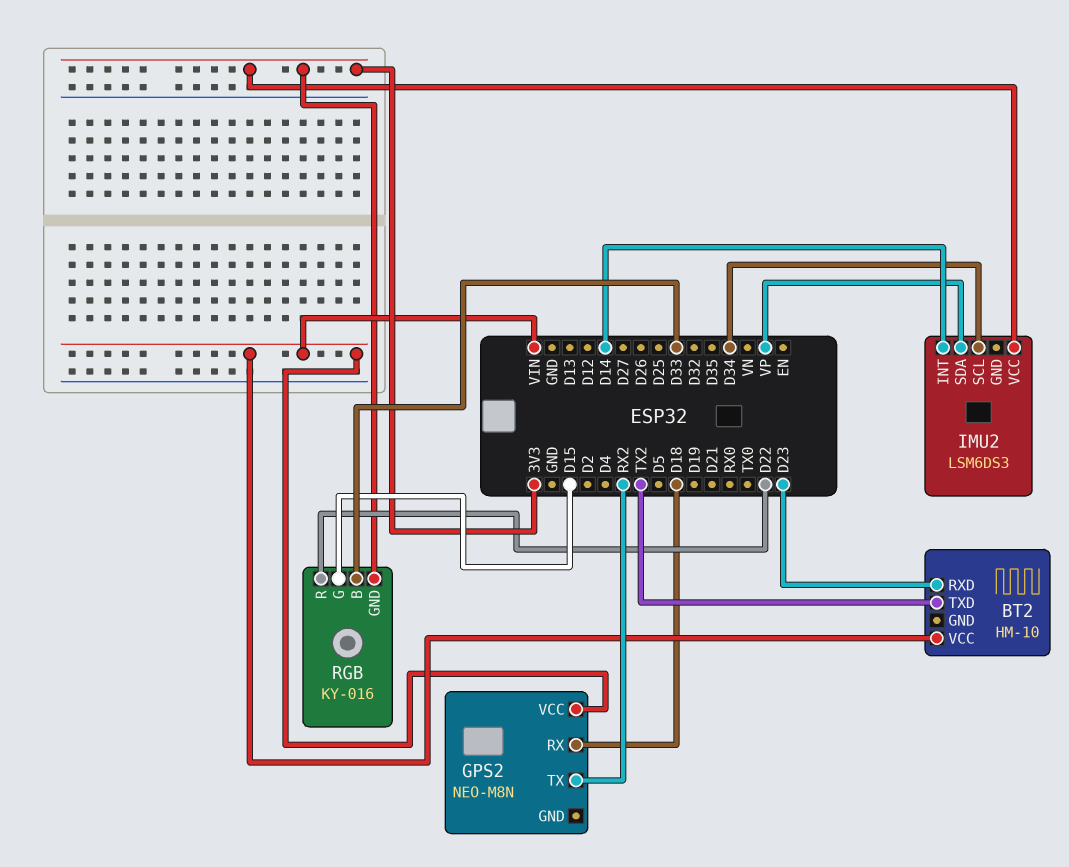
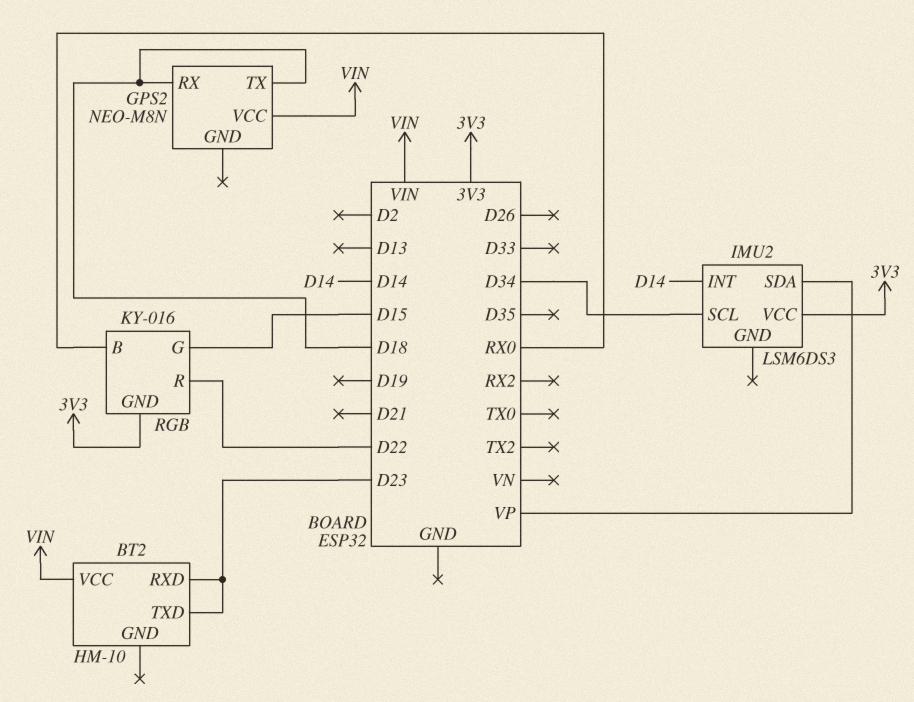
BT2 pin TXD: TX2 -> D23
GPS2 pin TX: RX2 -> D18
RGB pin B: D33 -> RX0

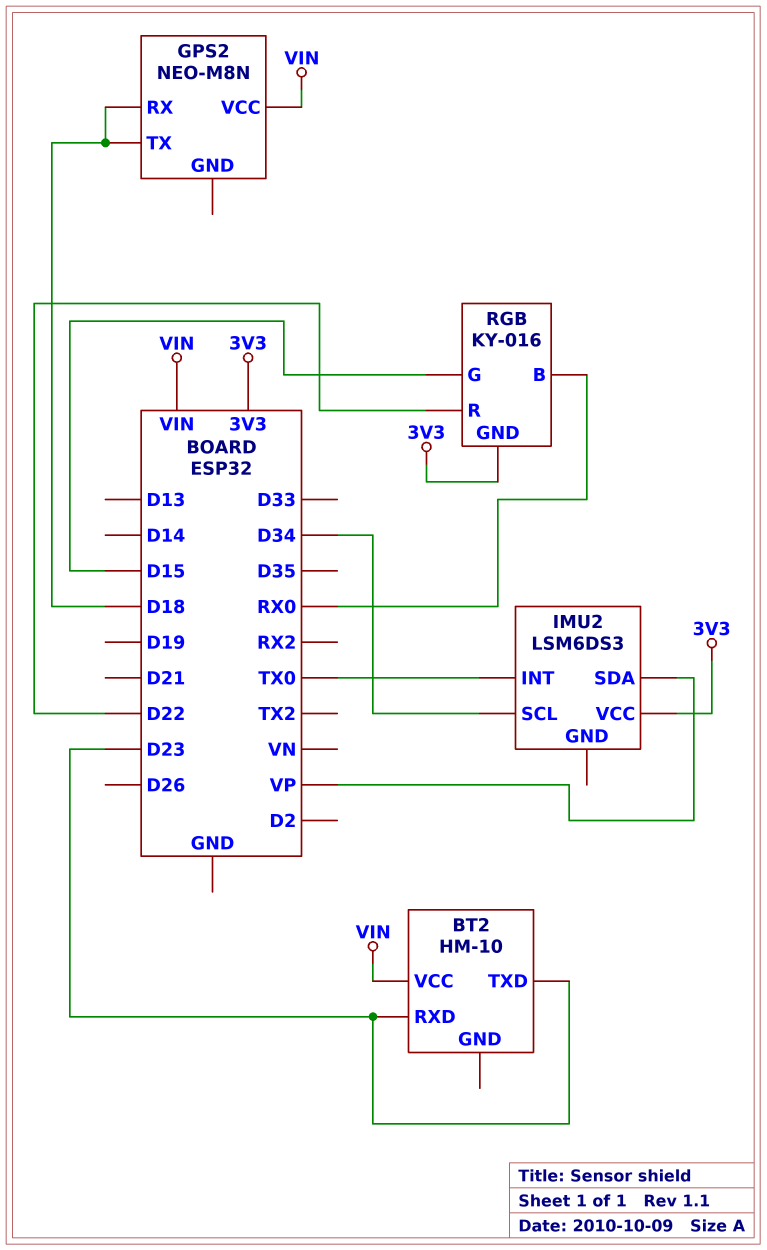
IMU2 pin INT: D14 -> TX0

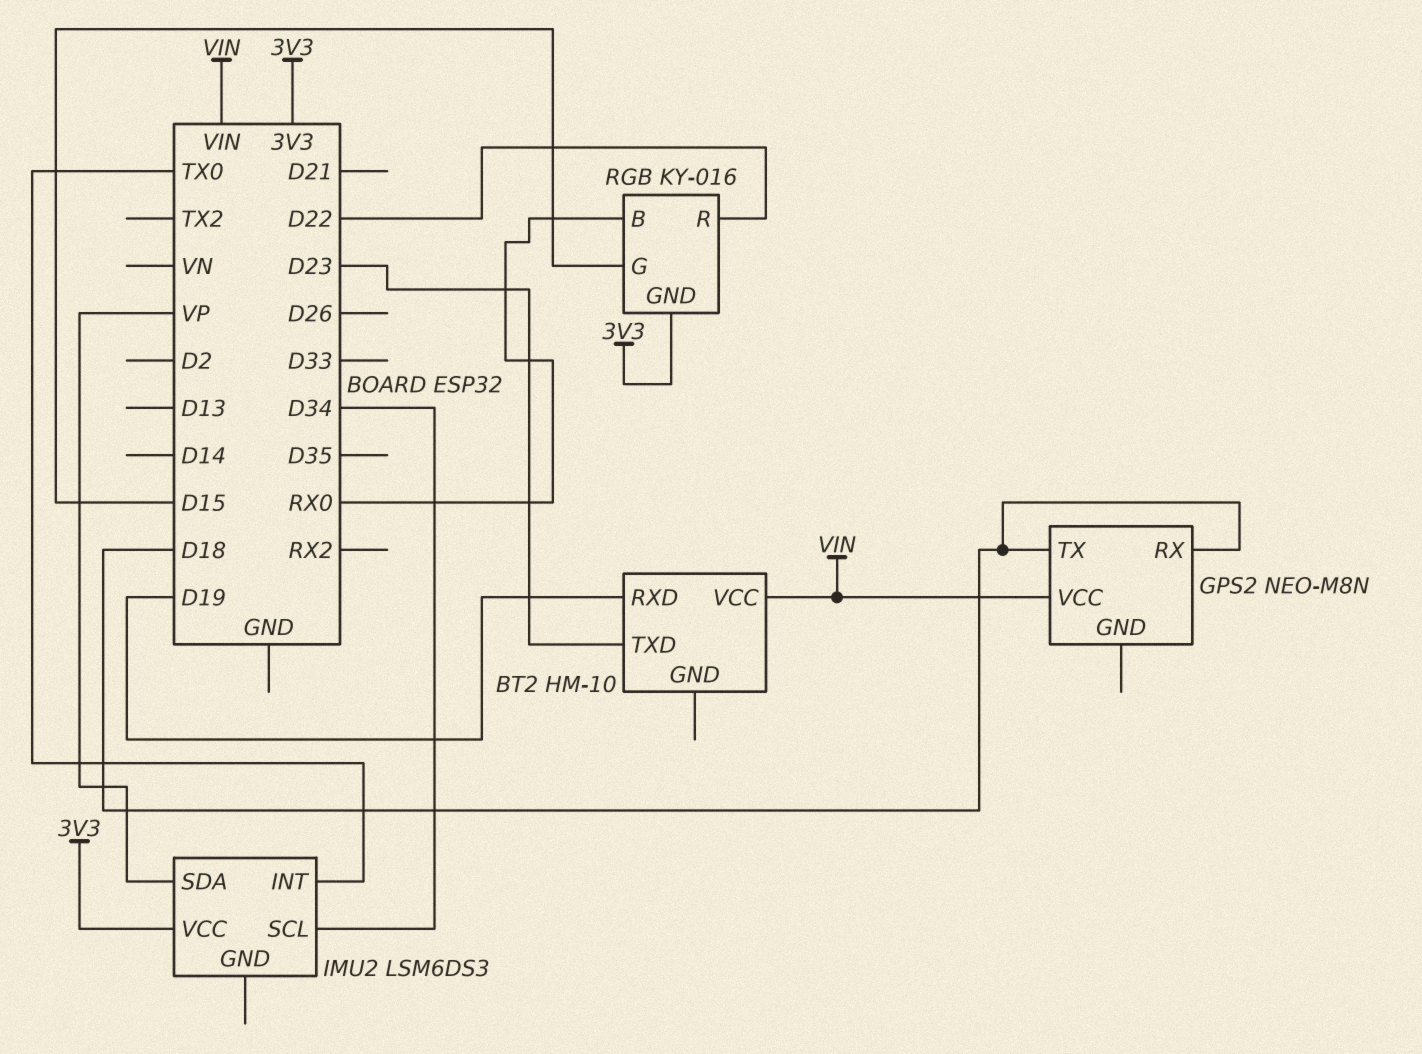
BT2 pin RXD: D23 -> D19

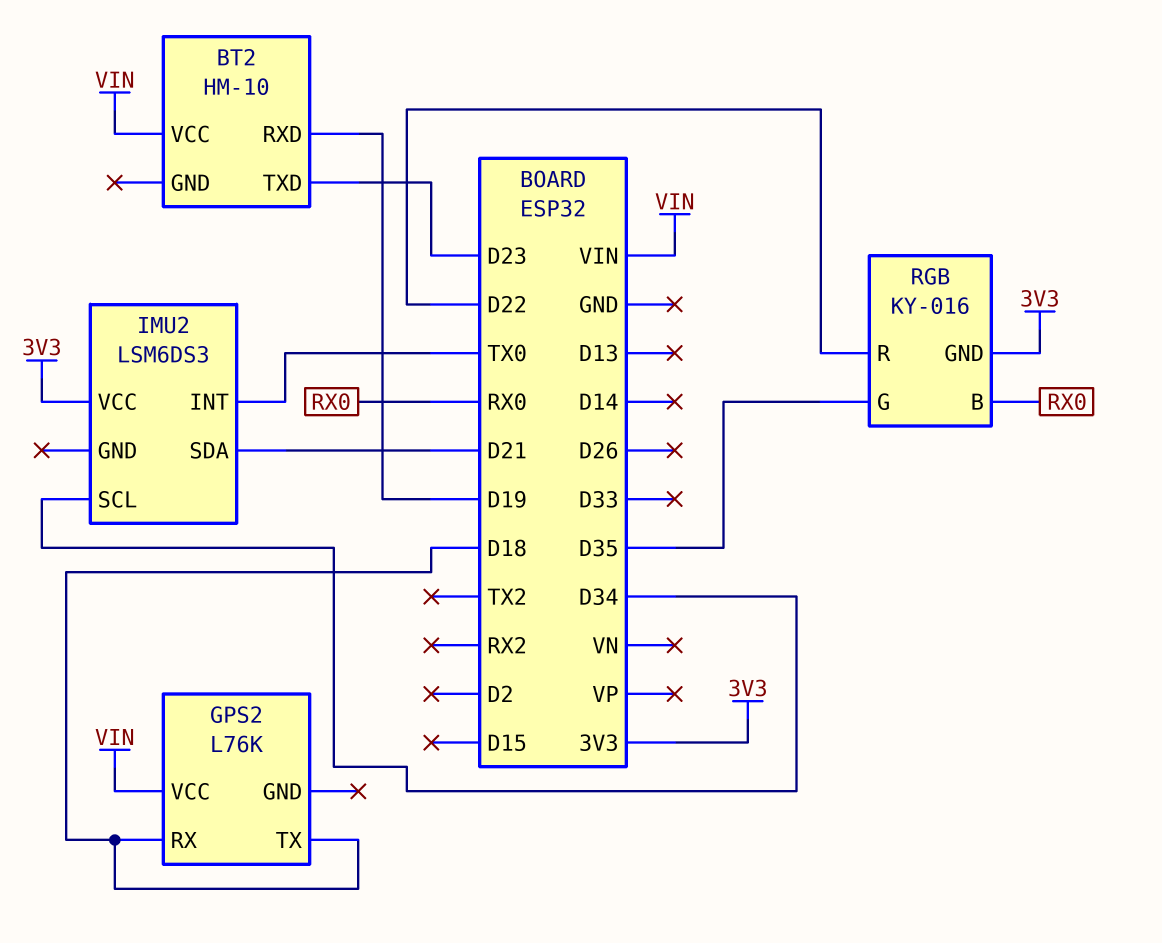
GPS2: NEO-M8N -> L76K
IMU2 pin SDA: VP -> D21
RGB pin G: D15 -> D35

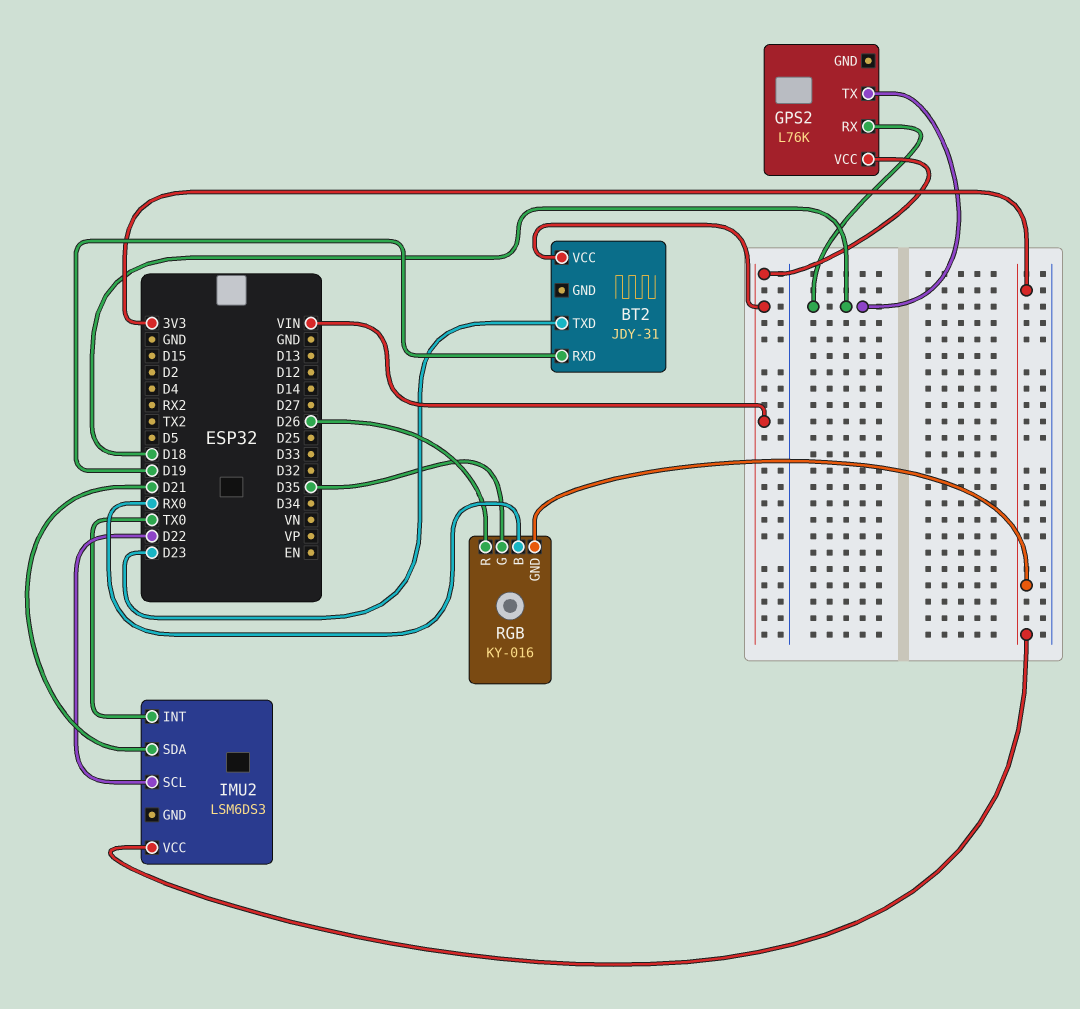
BT2: HM-10 -> JDY-31
IMU2 pin SCL: D34 -> D22
RGB pin R: D22 -> D26

